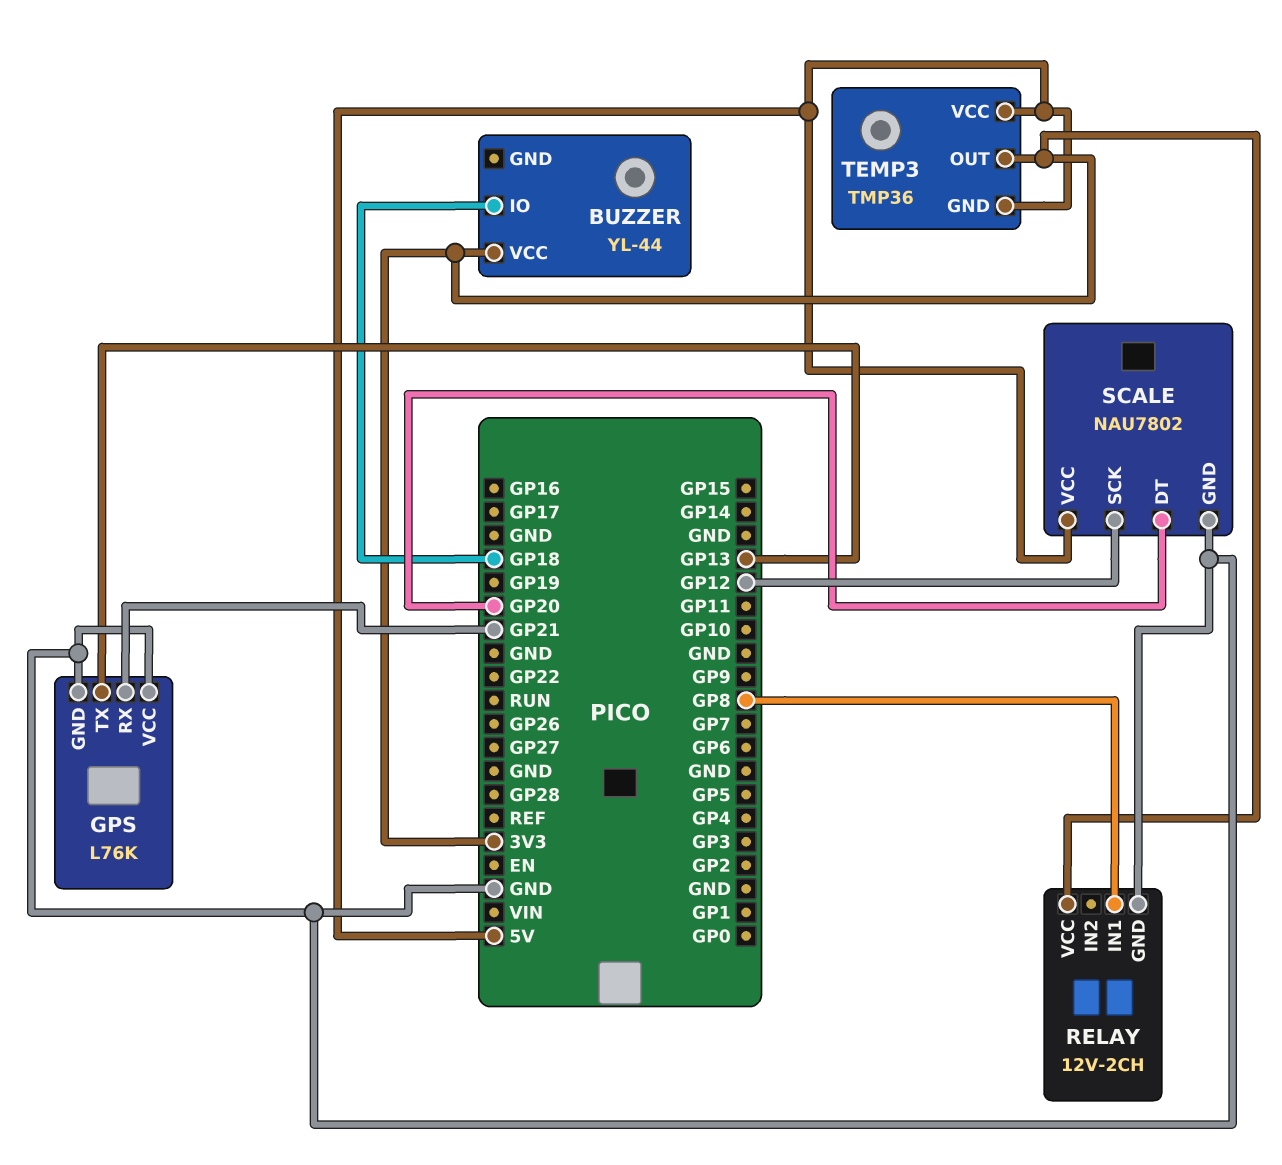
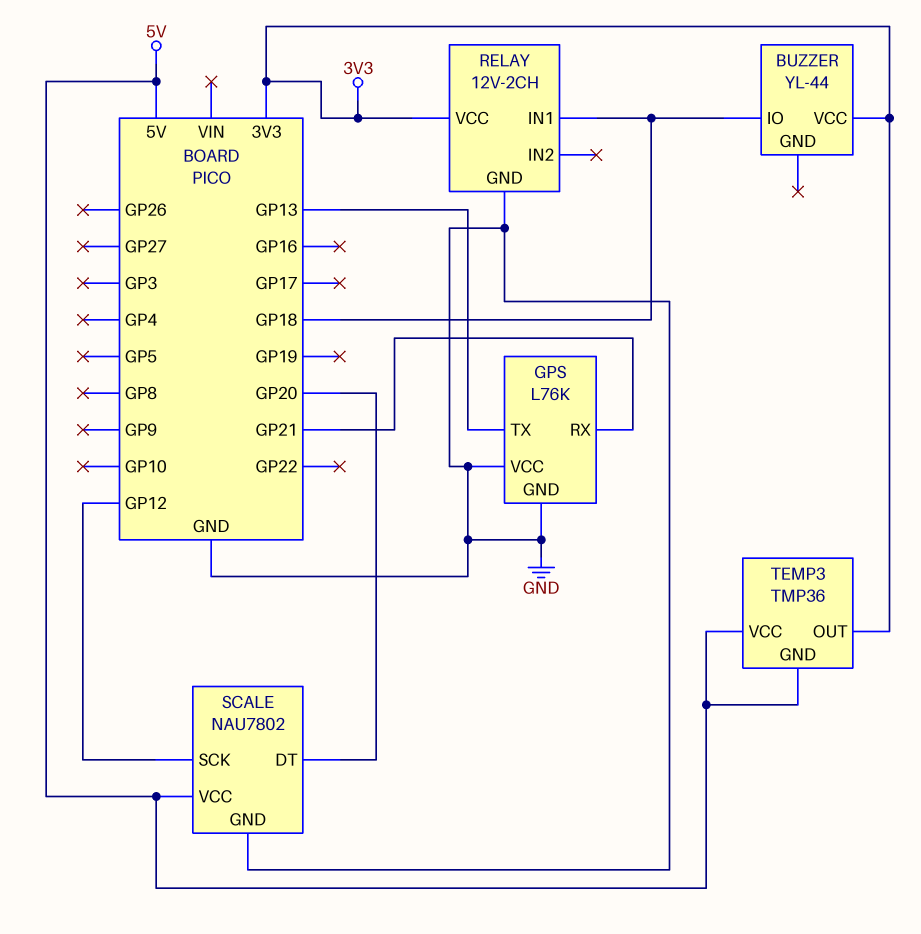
RELAY pin IN1: GP8 -> GP18

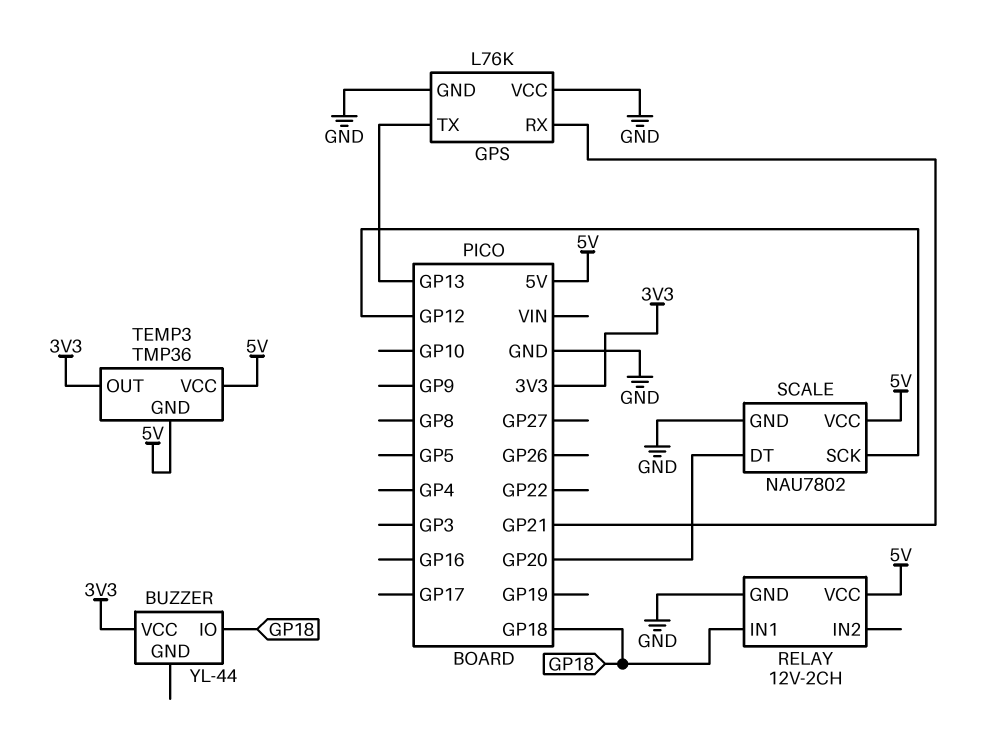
RELAY pin VCC: 3V3 -> 5V

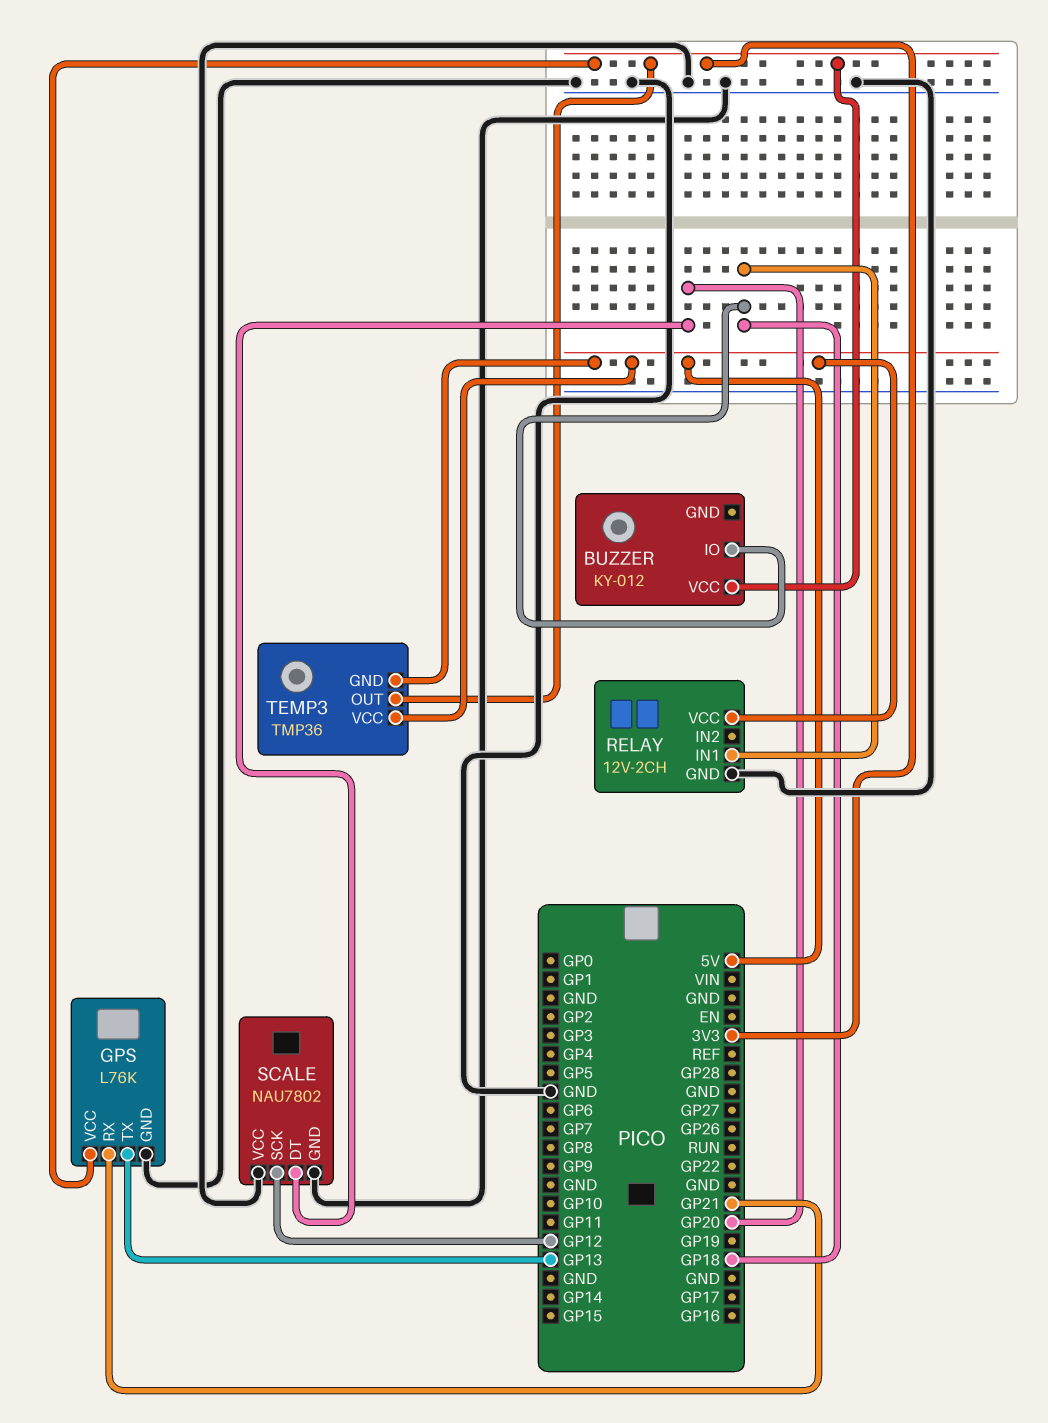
BUZZER: YL-44 -> KY-012
GPS pin VCC: GND -> 3V3
SCALE pin VCC: 5V -> GND

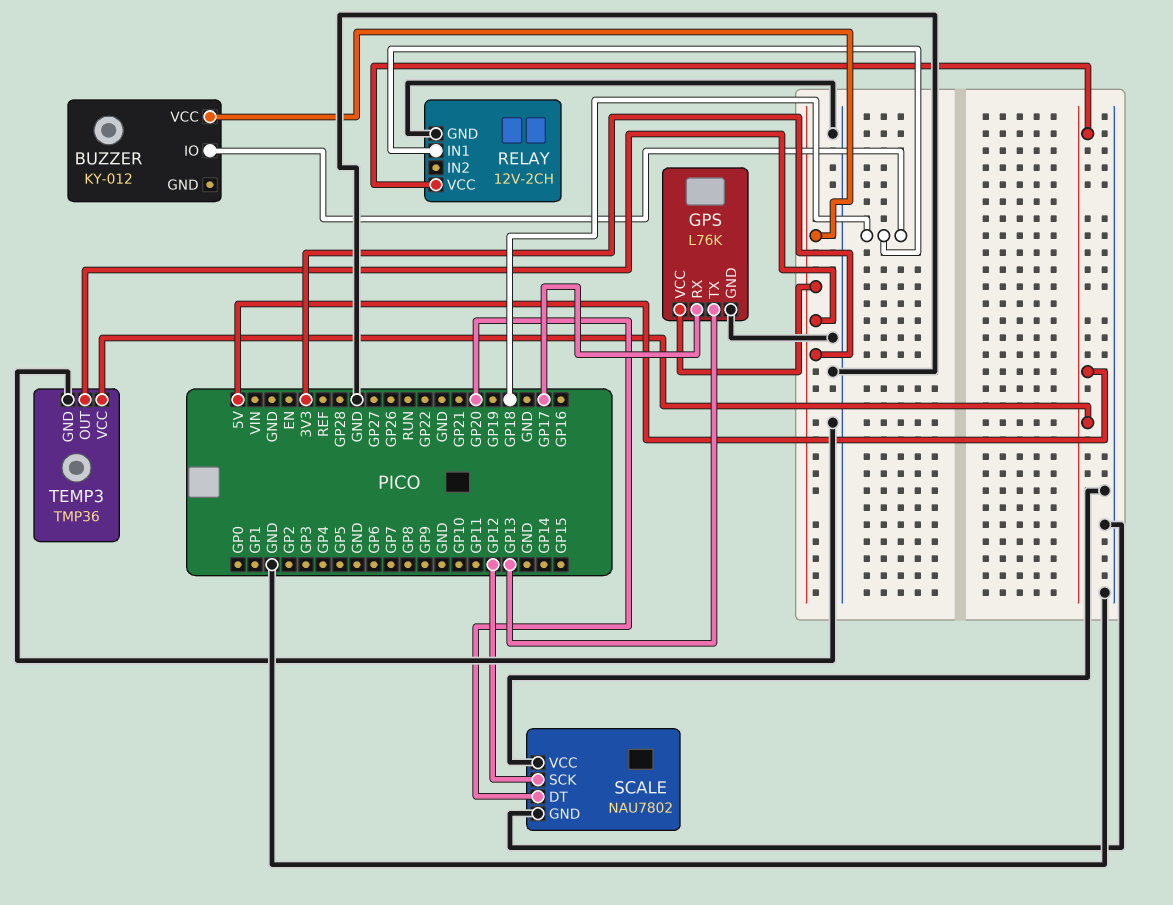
GPS pin RX: GP21 -> GP17
TEMP3 pin GND: 5V -> GND

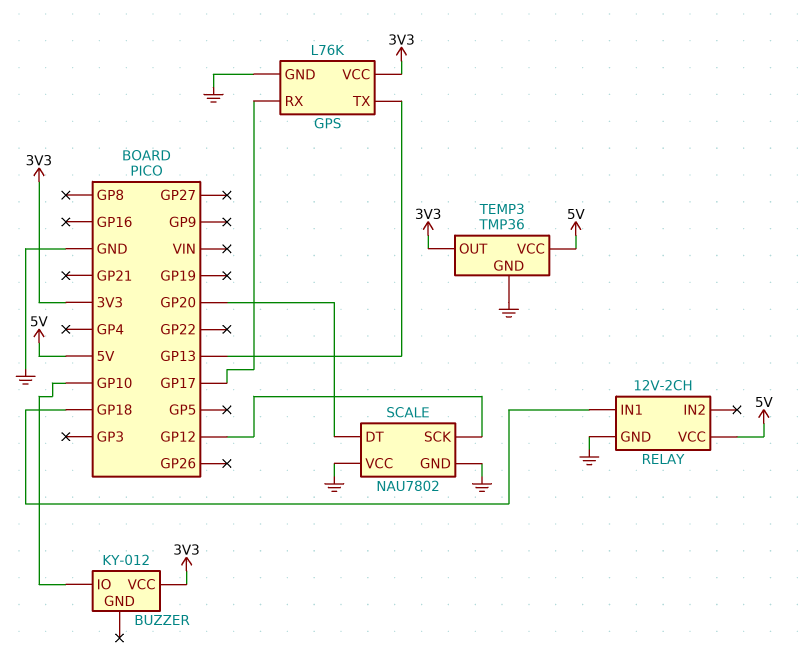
BUZZER pin IO: GP18 -> GP10

